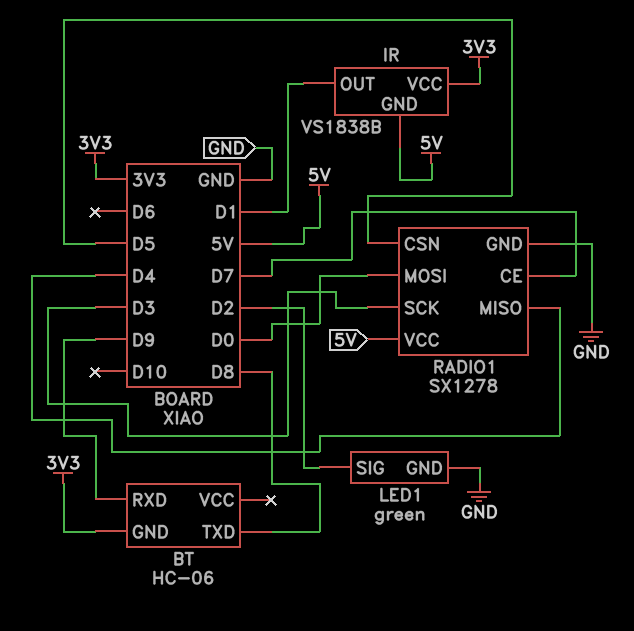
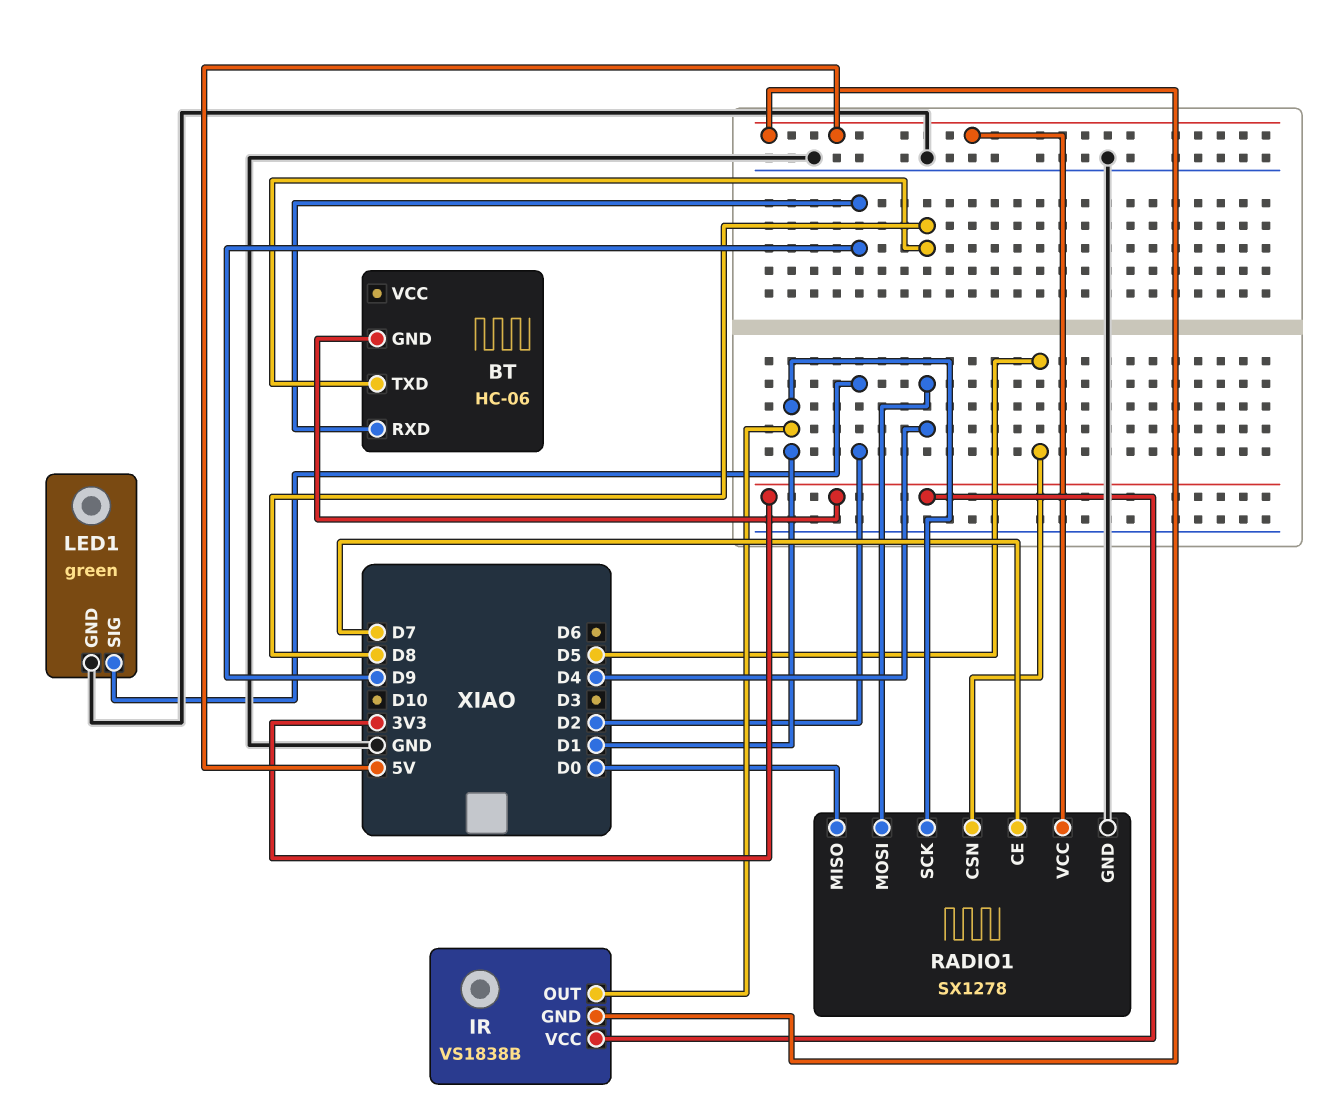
RADIO1 pin MISO: D4 -> D0
RADIO1 pin MOSI: D0 -> D4
RADIO1 pin SCK: D3 -> D1

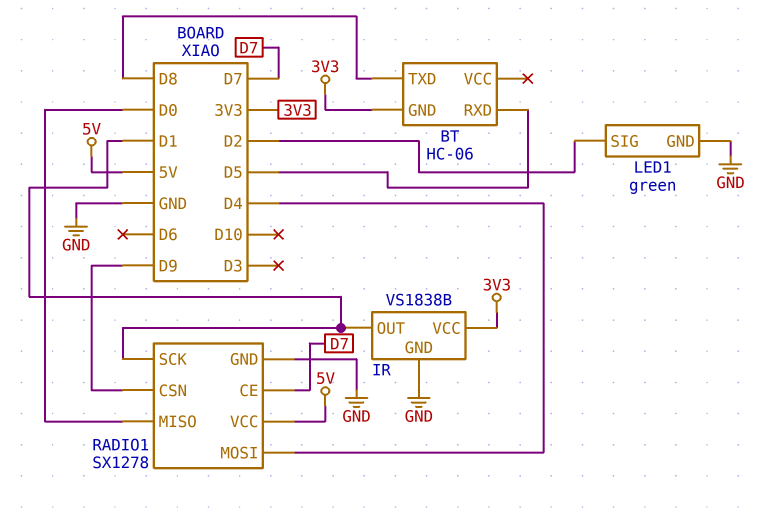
BT pin RXD: D9 -> D5
IR pin GND: 5V -> GND
RADIO1 pin CSN: D5 -> D9

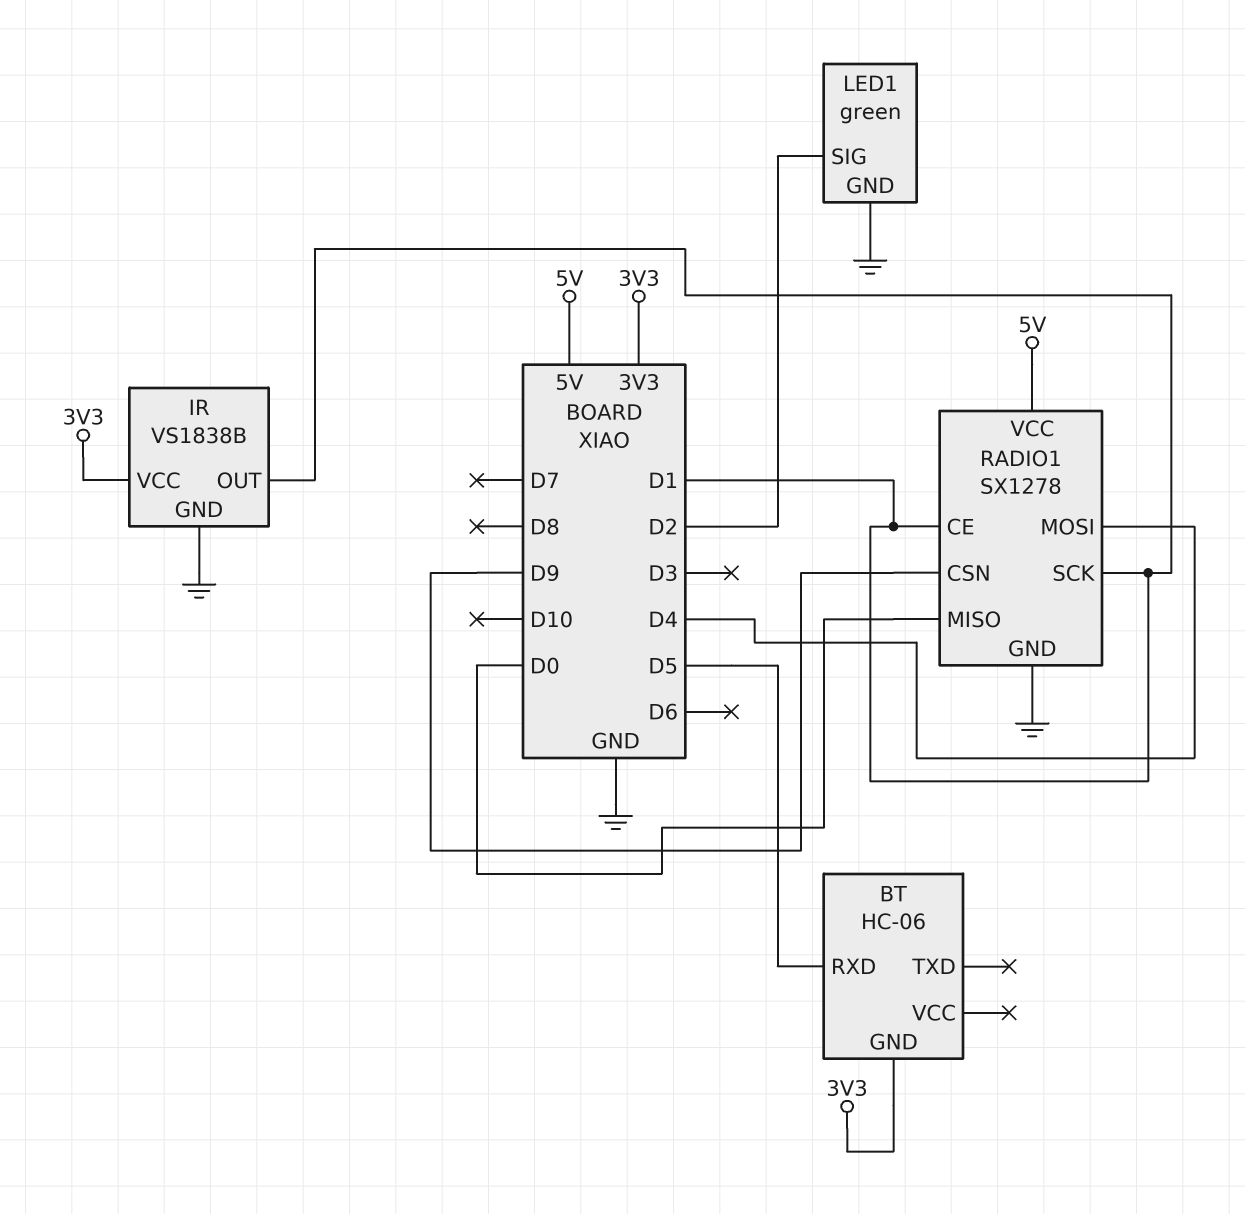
BT pin TXD: D8 -> none
RADIO1 pin CE: D7 -> D1

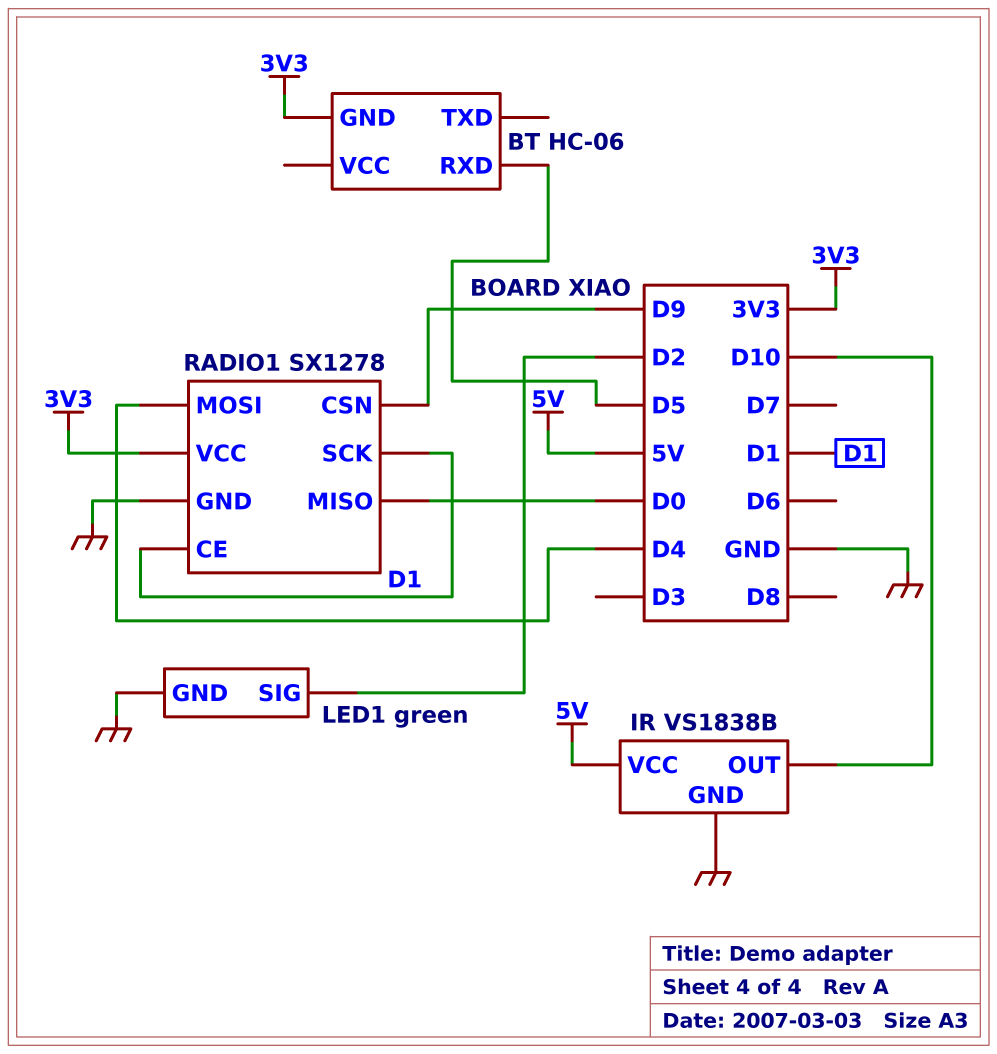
IR pin OUT: D1 -> D10
IR pin VCC: 3V3 -> 5V
RADIO1 pin VCC: 5V -> 3V3

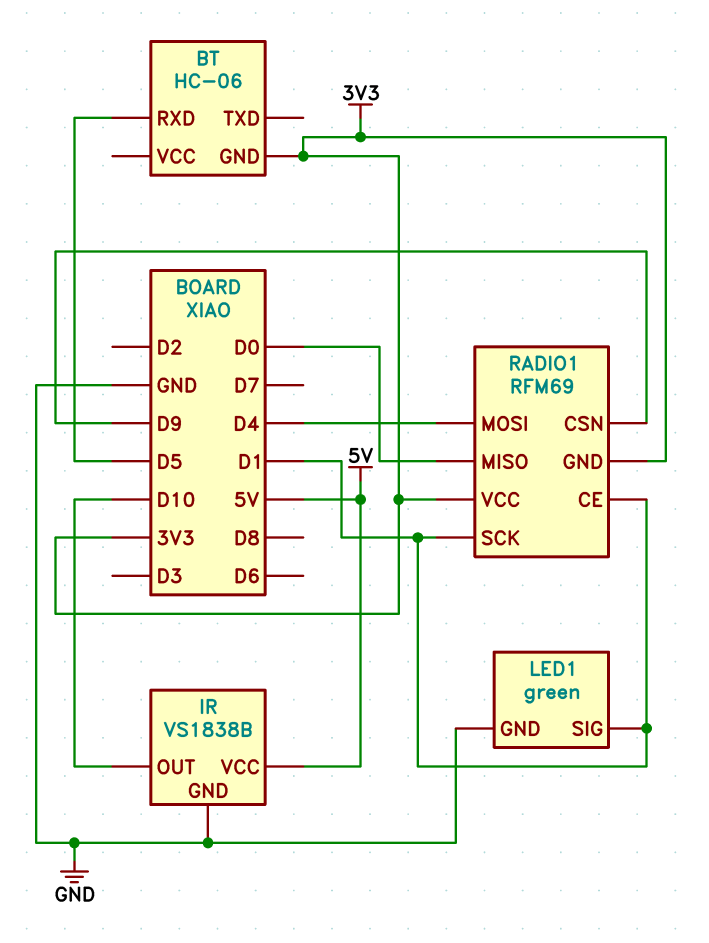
LED1 pin SIG: D2 -> D1
RADIO1: SX1278 -> RFM69
RADIO1 pin GND: GND -> 3V3

